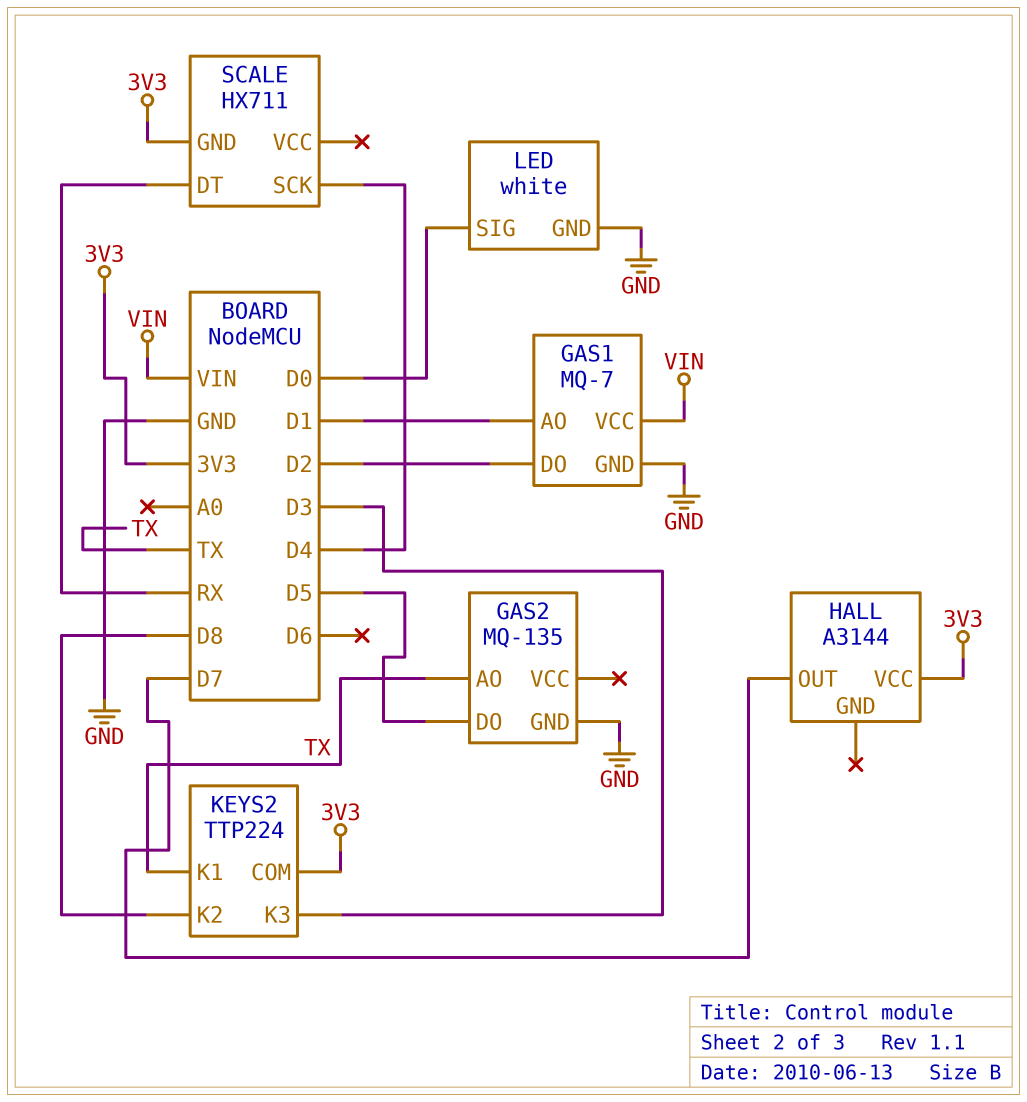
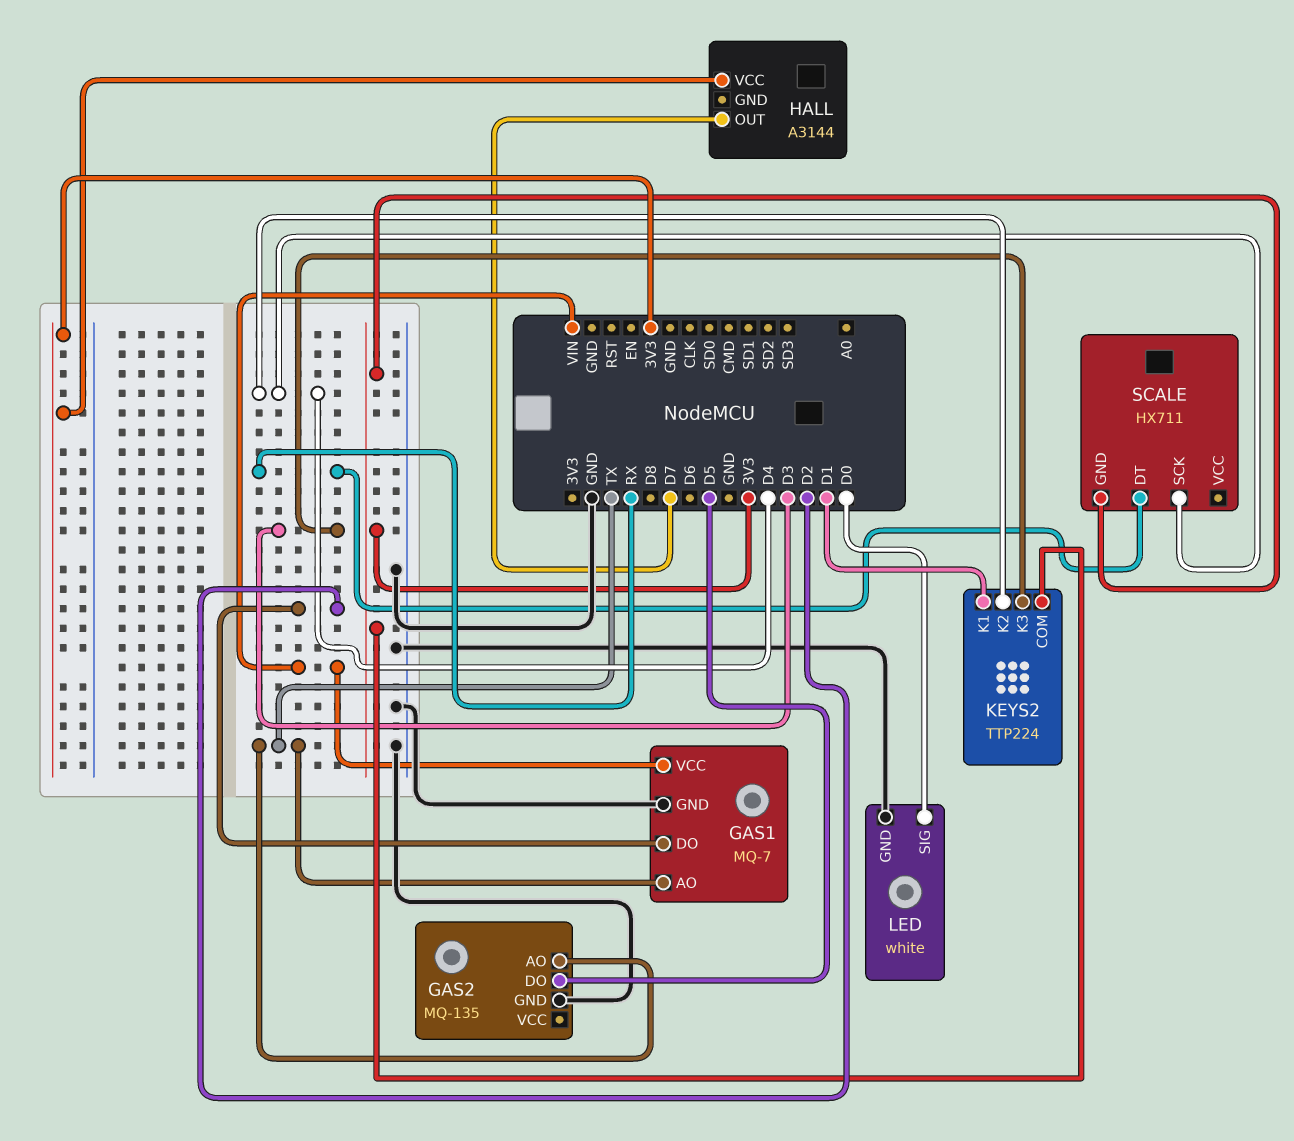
GAS1 pin AO: D1 -> TX
KEYS2 pin K1: TX -> D1
KEYS2 pin K2: D8 -> D4

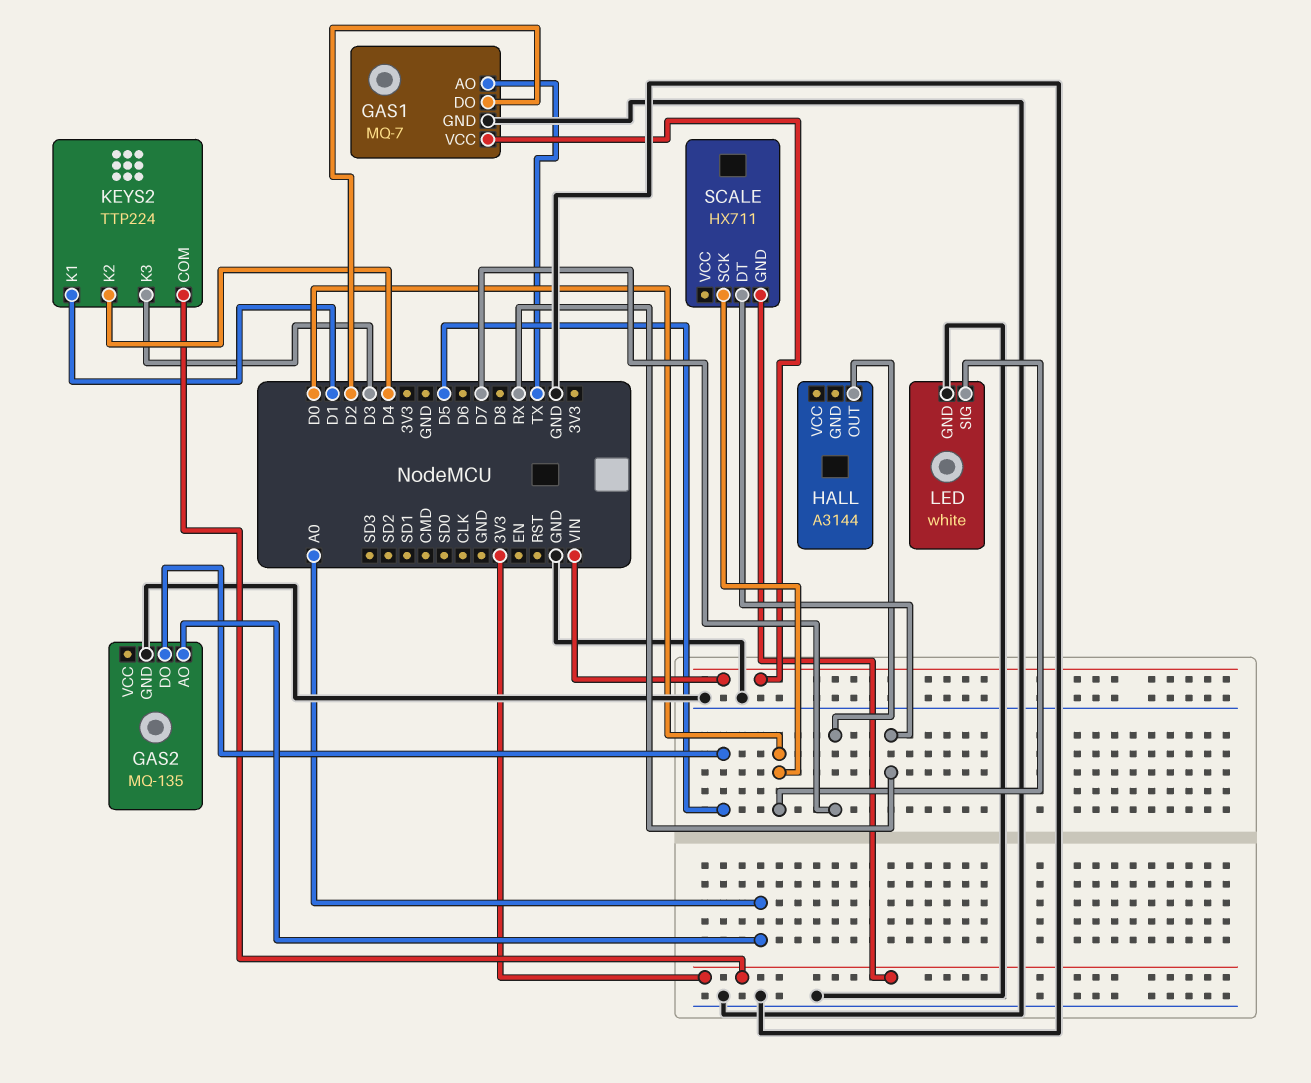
GAS2 pin AO: TX -> A0
HALL pin VCC: 3V3 -> none
SCALE pin SCK: D4 -> D0

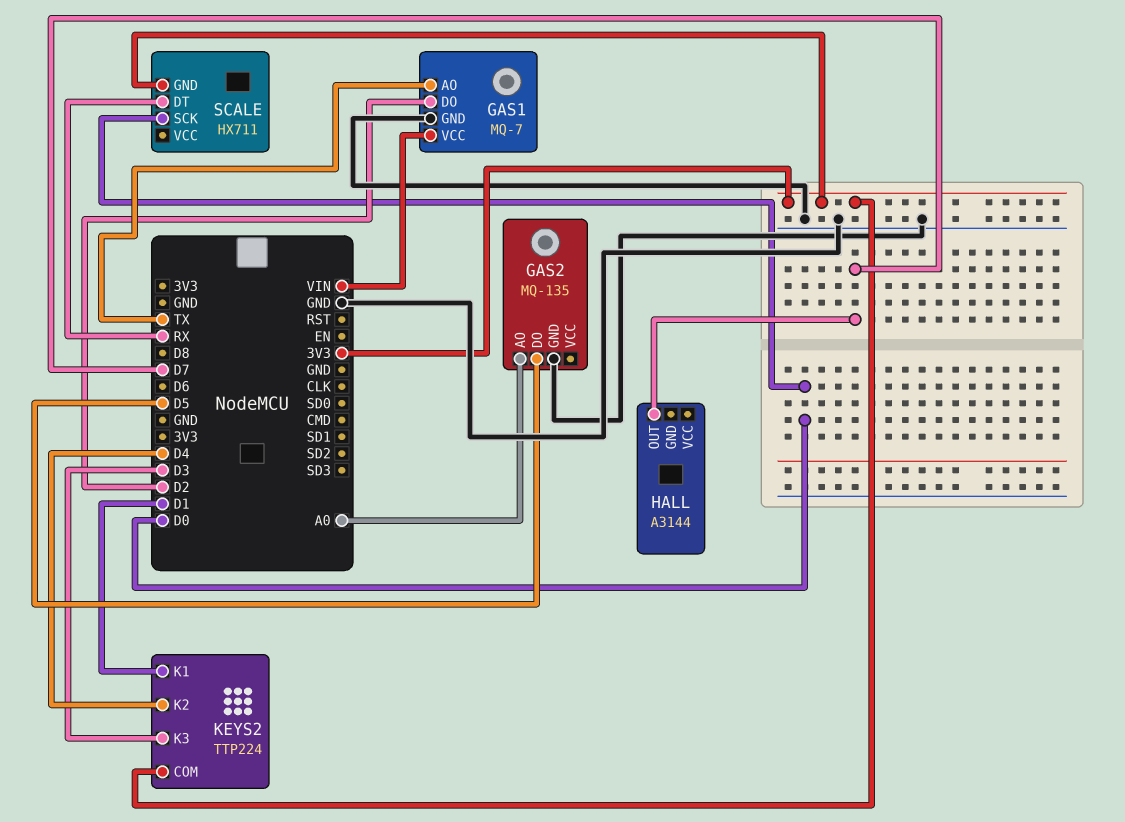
LED: white -> none
LED pin GND: GND -> none
LED pin SIG: D0 -> none

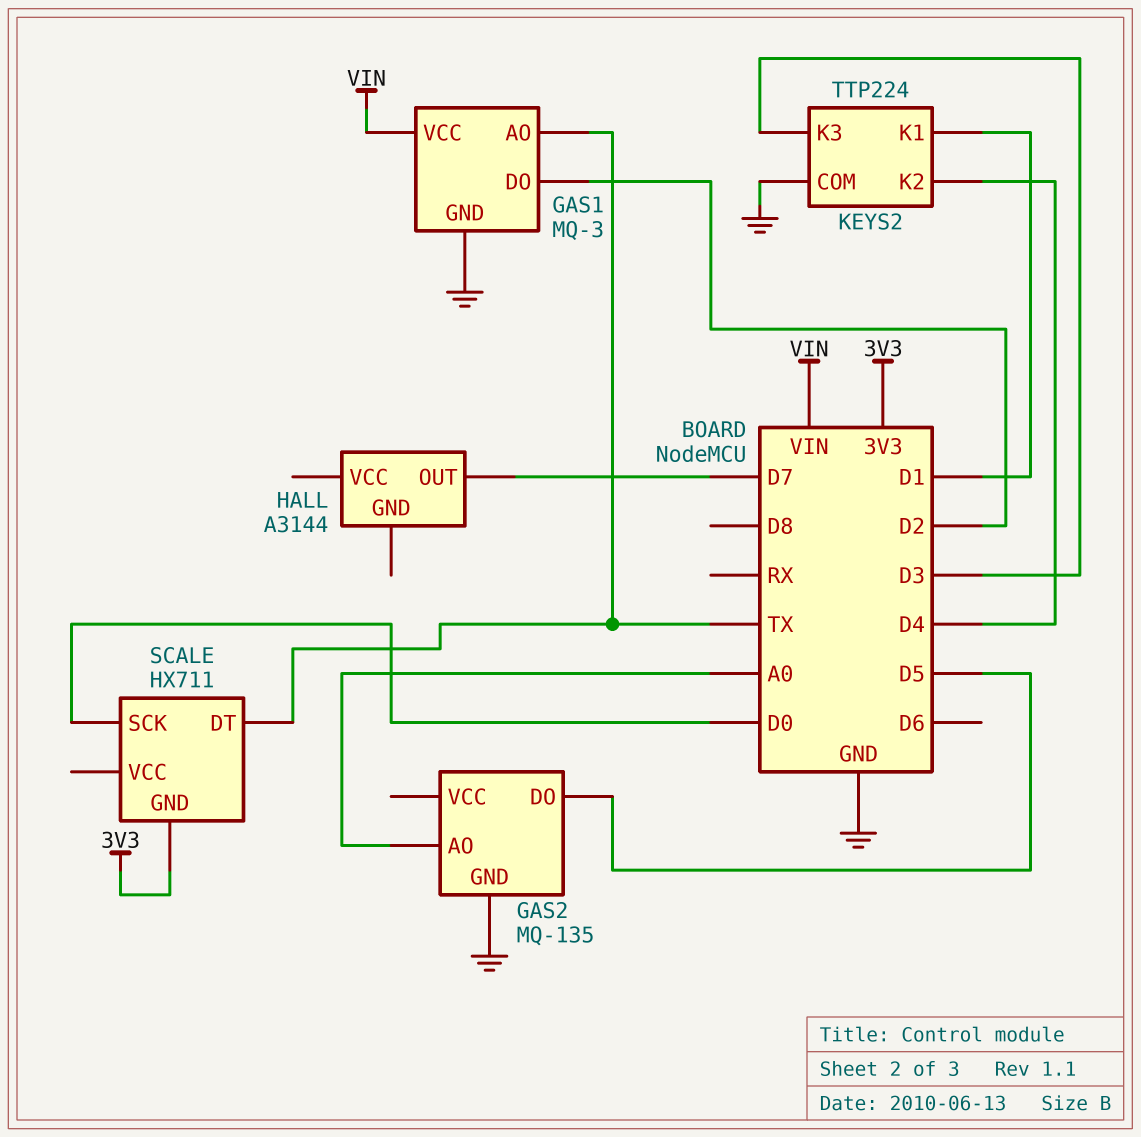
GAS1: MQ-7 -> MQ-3
KEYS2 pin COM: 3V3 -> GND
SCALE pin DT: RX -> TX

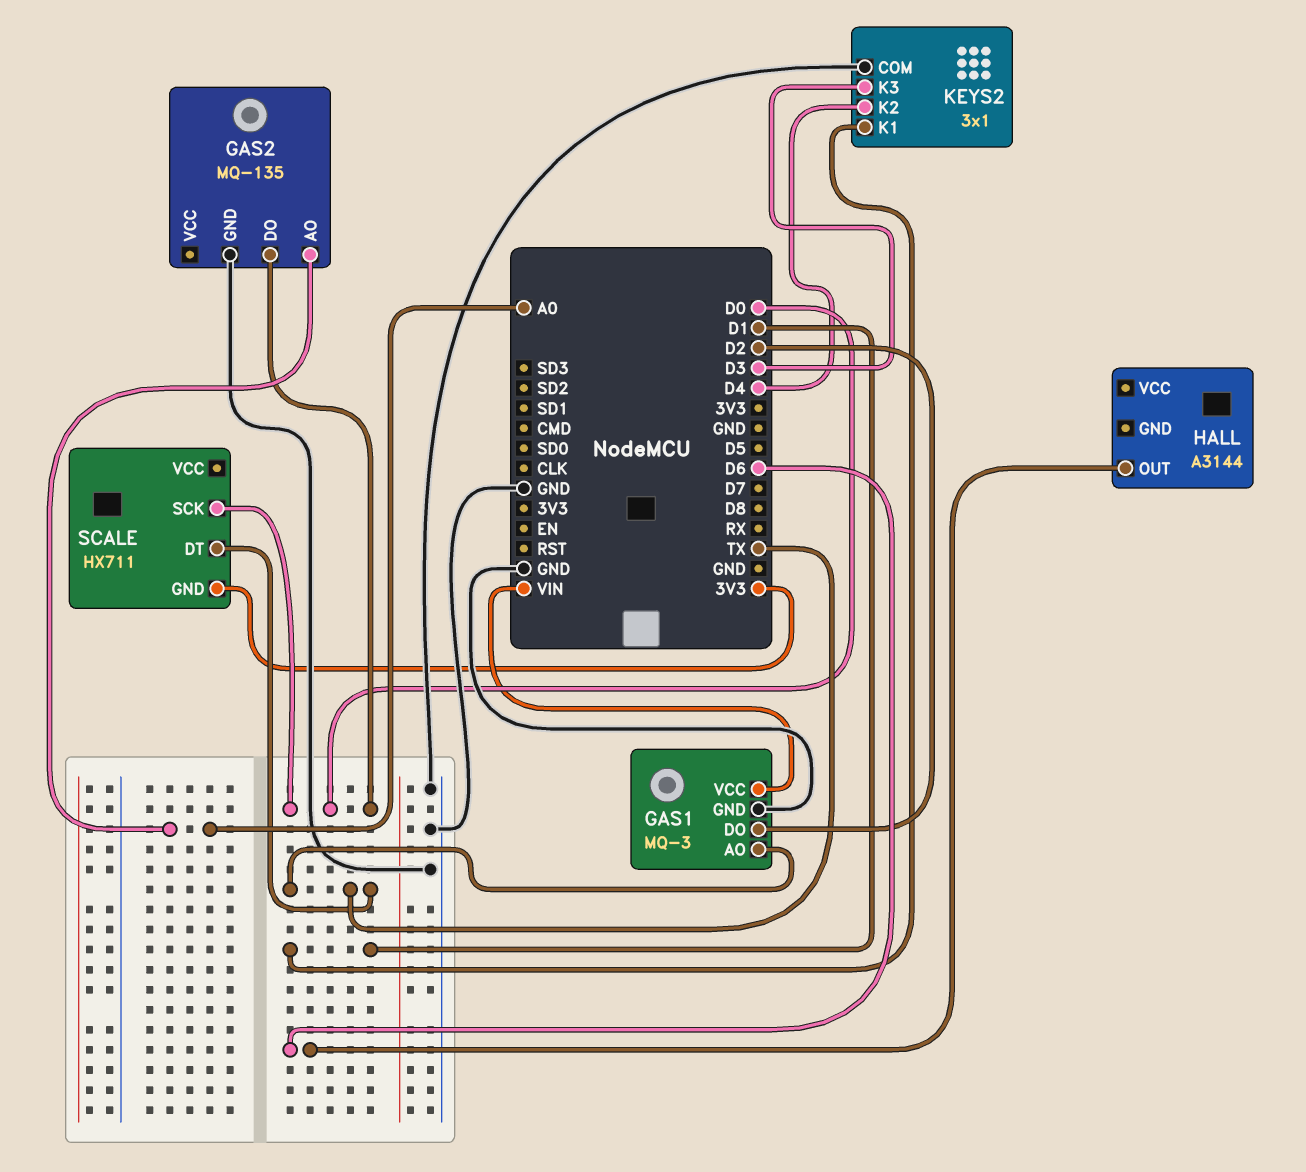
GAS2 pin DO: D5 -> D0
HALL pin OUT: D7 -> D6
KEYS2: TTP224 -> 3x1

